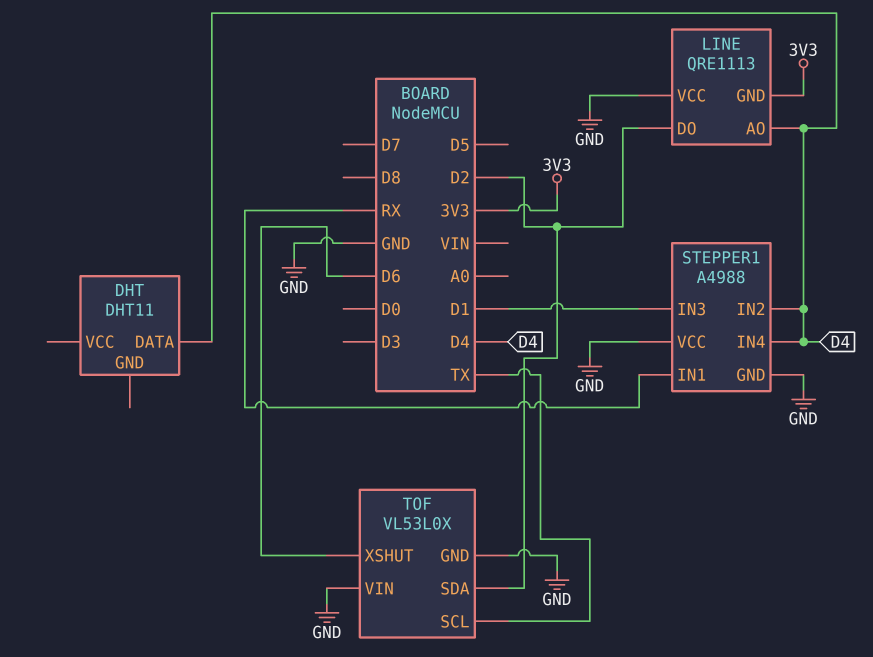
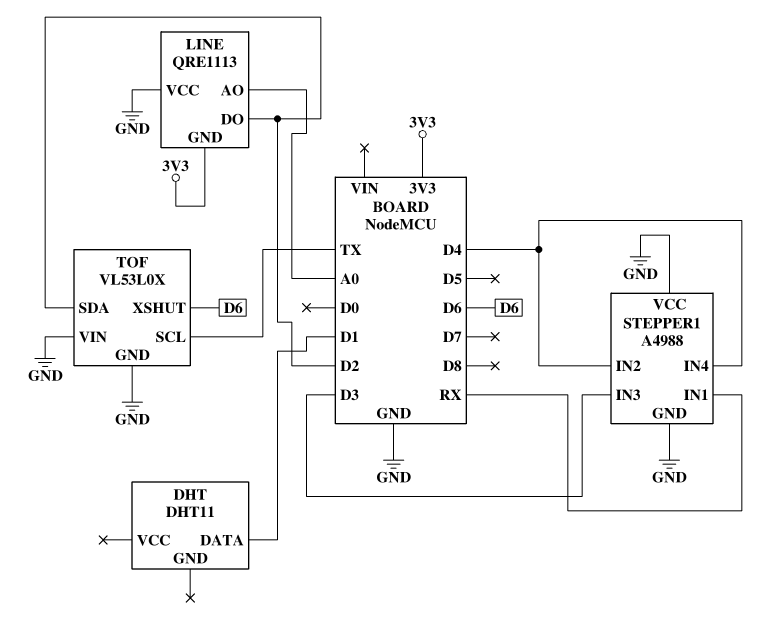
DHT pin DATA: D4 -> D1
LINE pin AO: D4 -> A0
STEPPER1 pin IN3: D1 -> D3

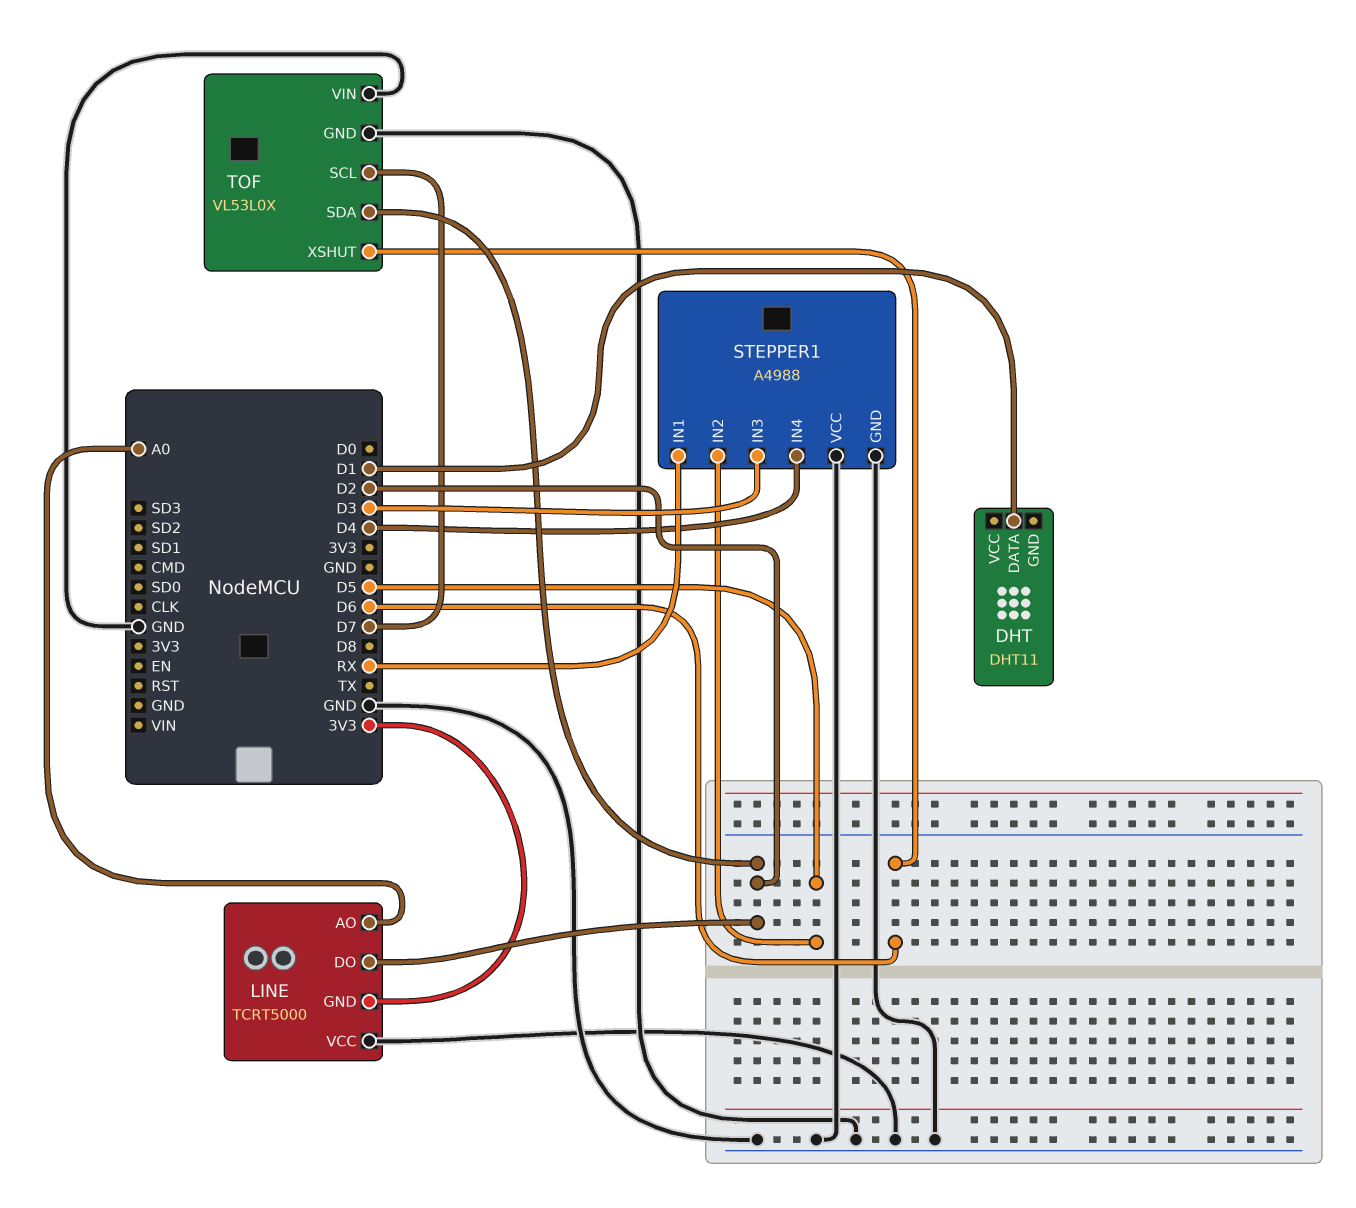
LINE: QRE1113 -> TCRT5000
STEPPER1 pin IN2: D4 -> D5
TOF pin SCL: TX -> D7

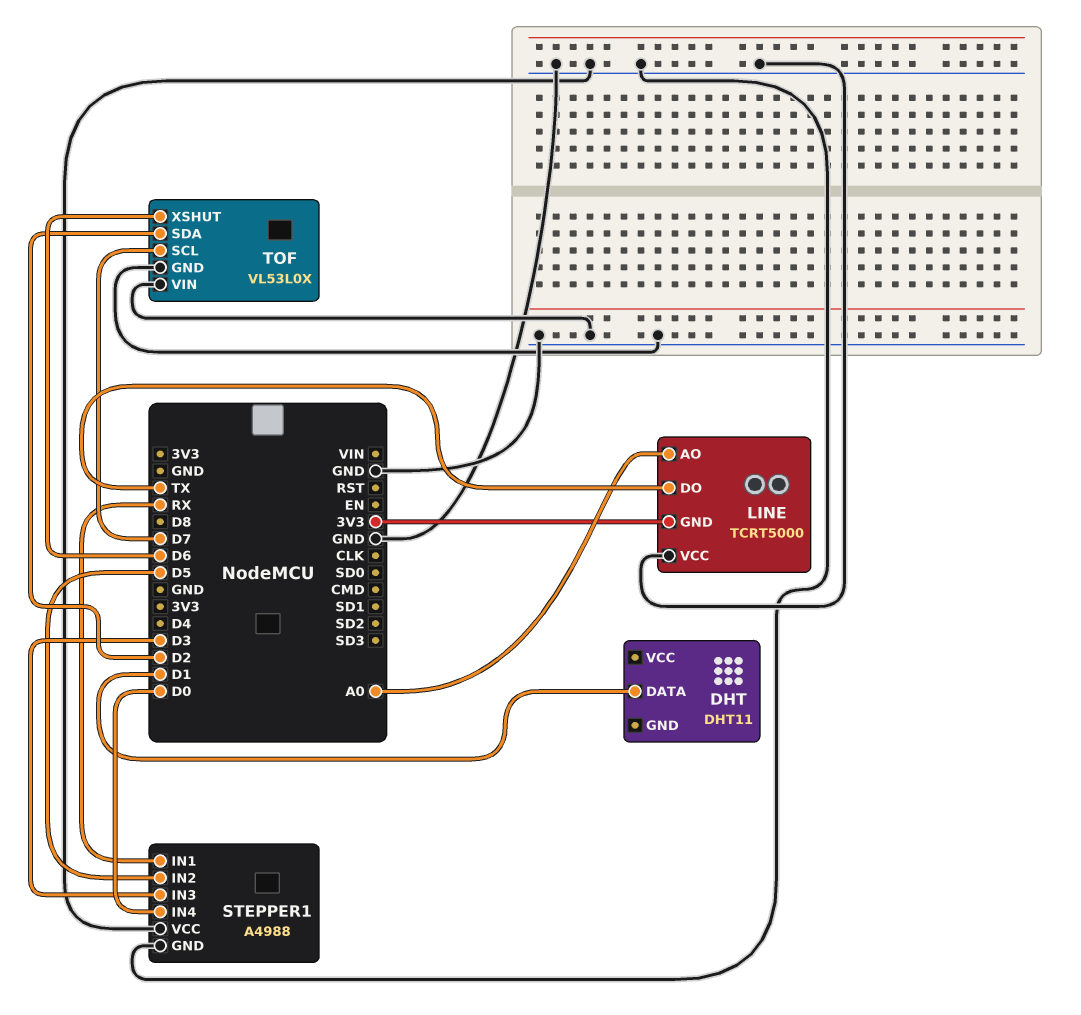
LINE pin DO: D2 -> TX
STEPPER1 pin IN4: D4 -> D0

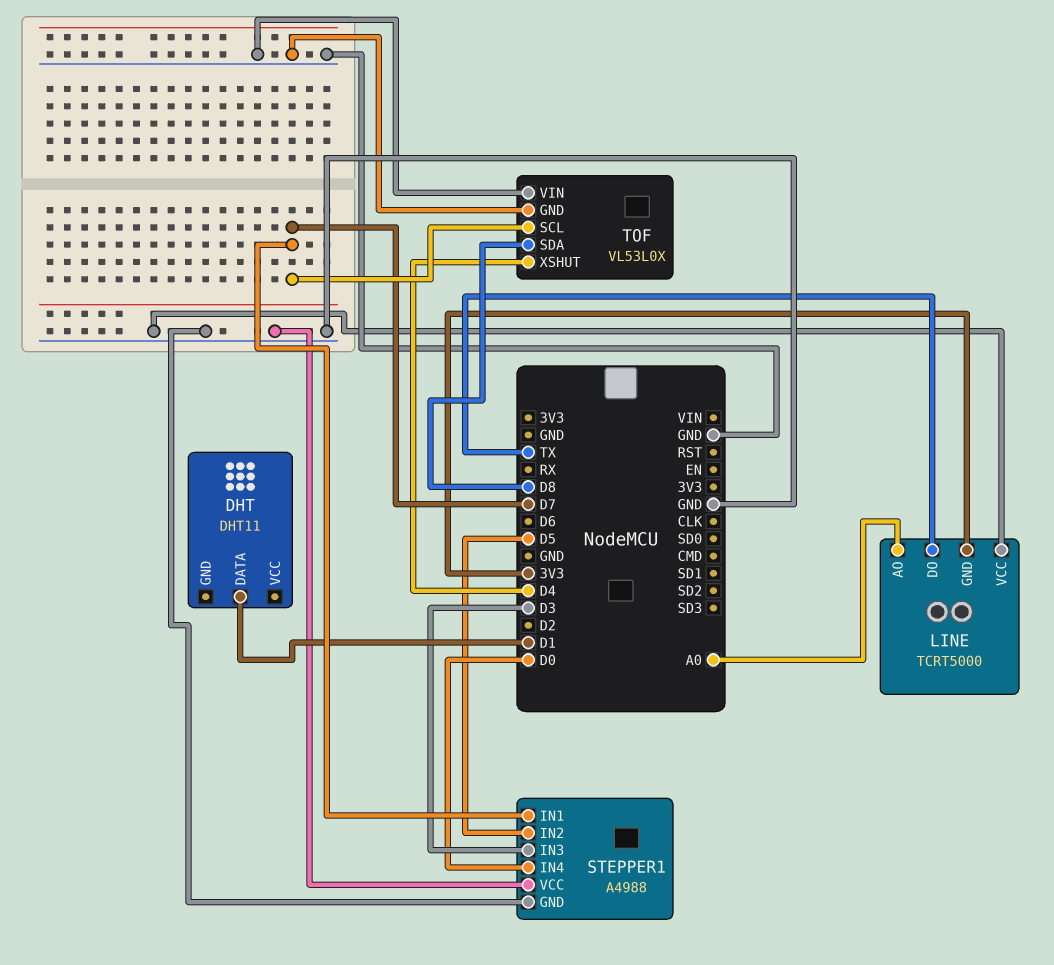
STEPPER1 pin IN1: RX -> D7
TOF pin SDA: D2 -> D8
TOF pin XSHUT: D6 -> D4

